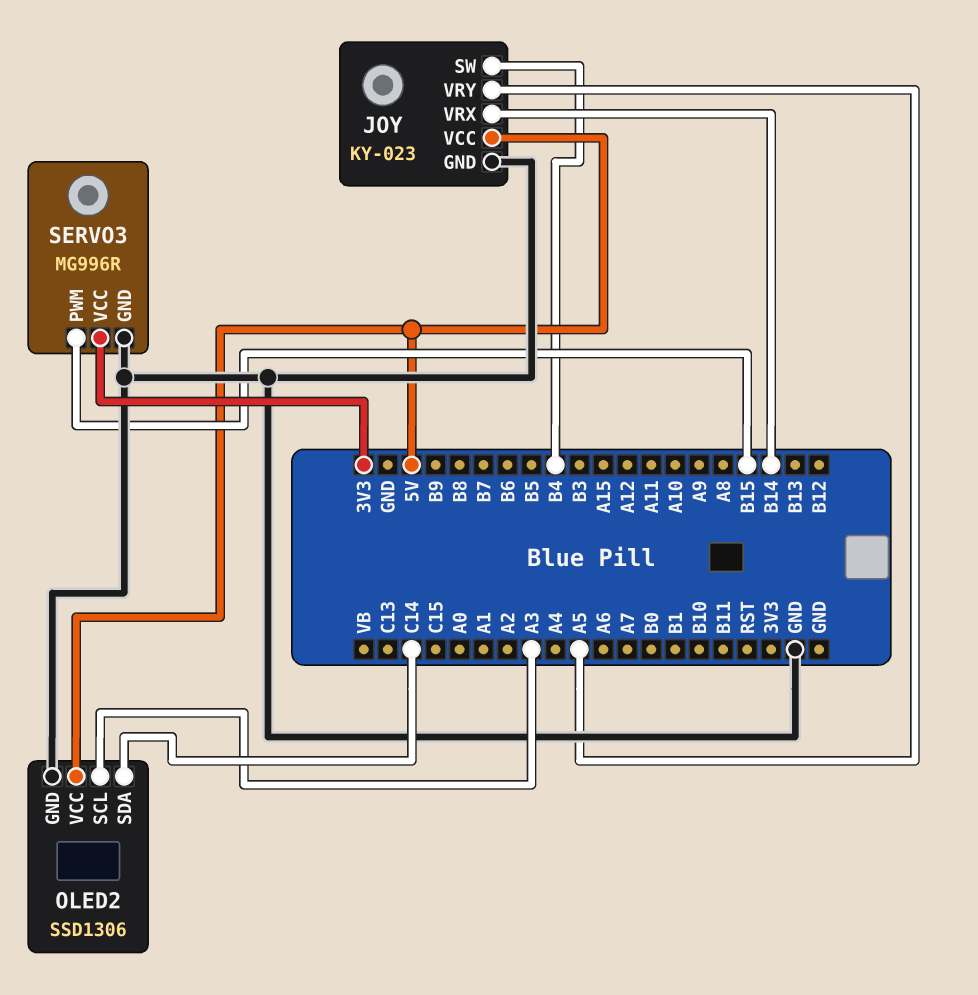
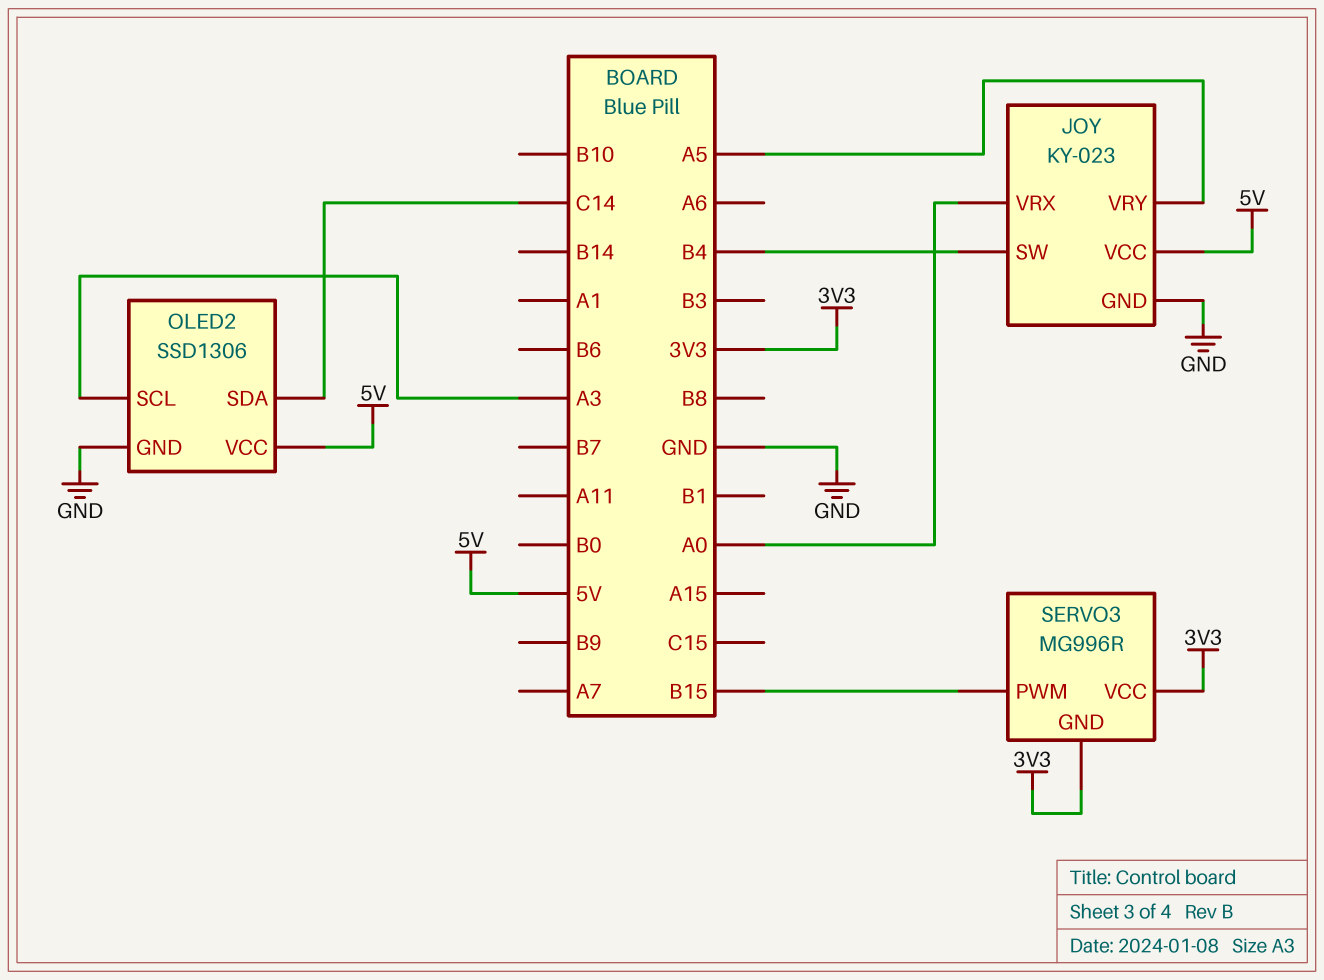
JOY pin VRX: B14 -> A0
SERVO3 pin GND: GND -> 3V3

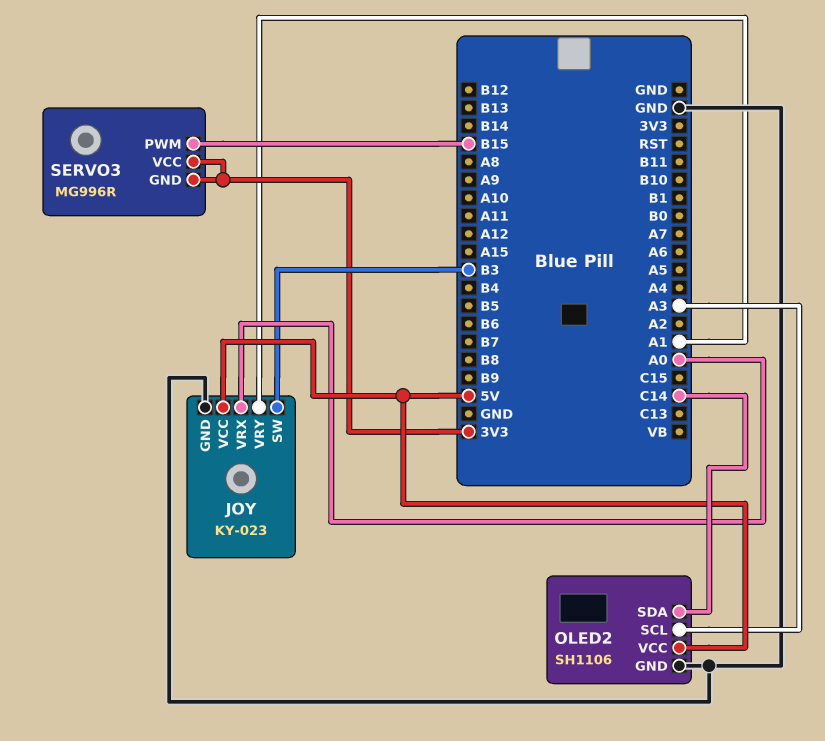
JOY pin SW: B4 -> B3
JOY pin VRY: A5 -> A1
OLED2: SSD1306 -> SH1106

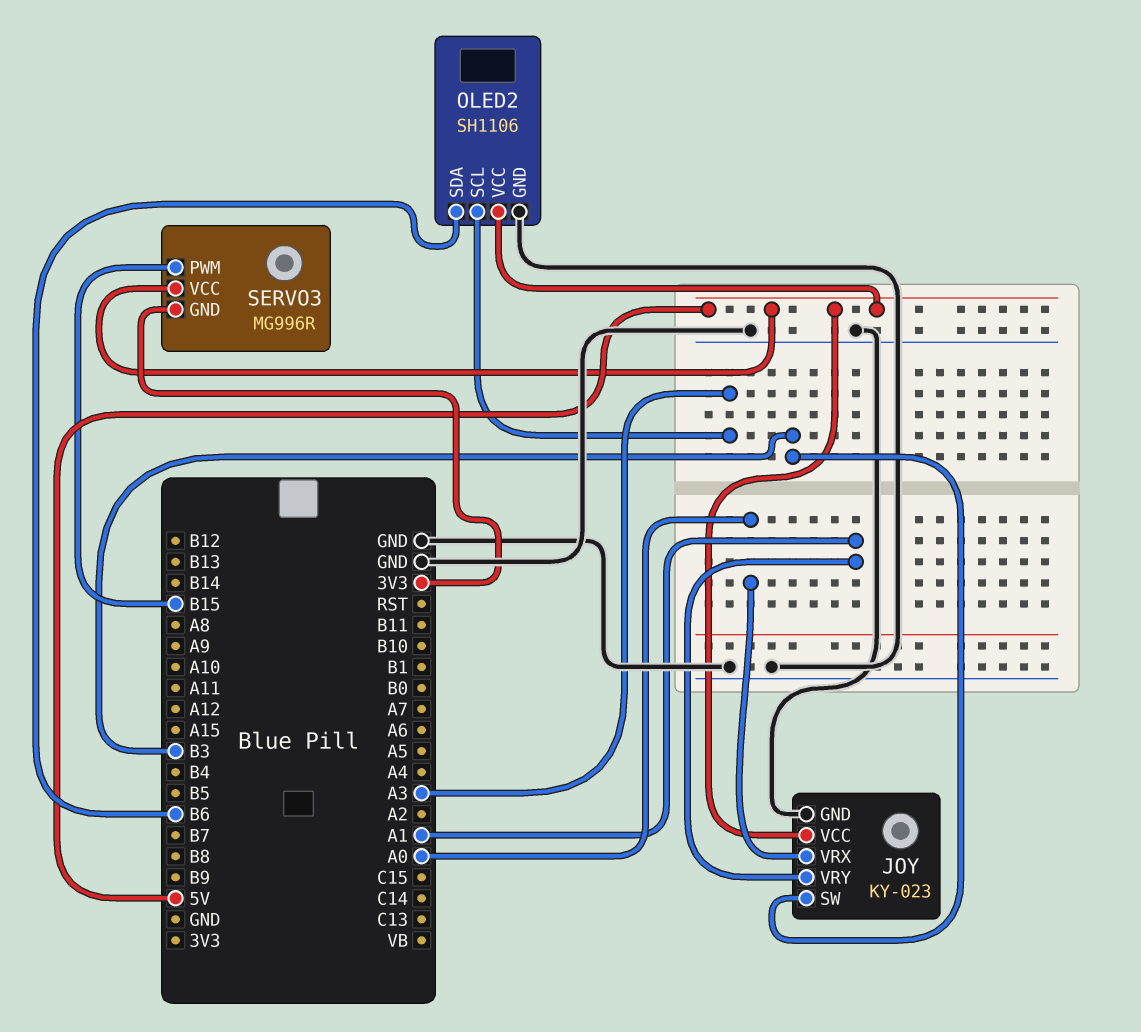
OLED2 pin SDA: C14 -> B6
SERVO3 pin VCC: 3V3 -> 5V

